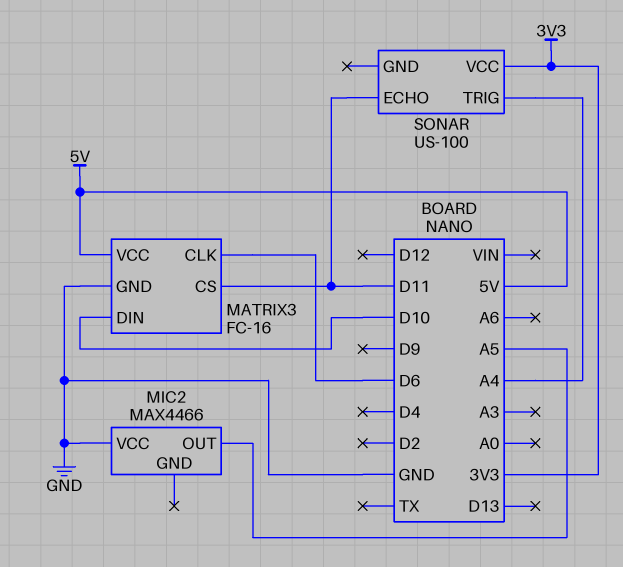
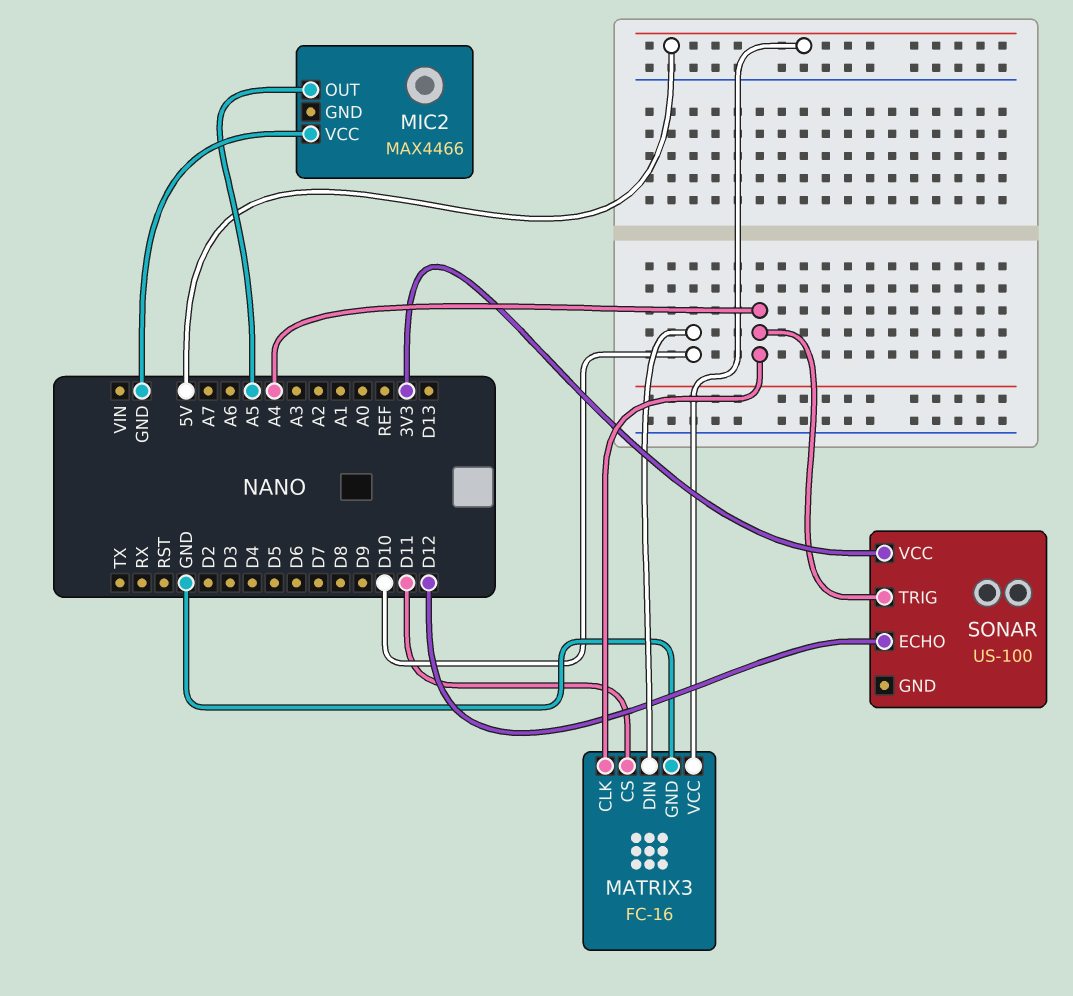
MATRIX3 pin CLK: D6 -> A4
SONAR pin ECHO: D11 -> D12

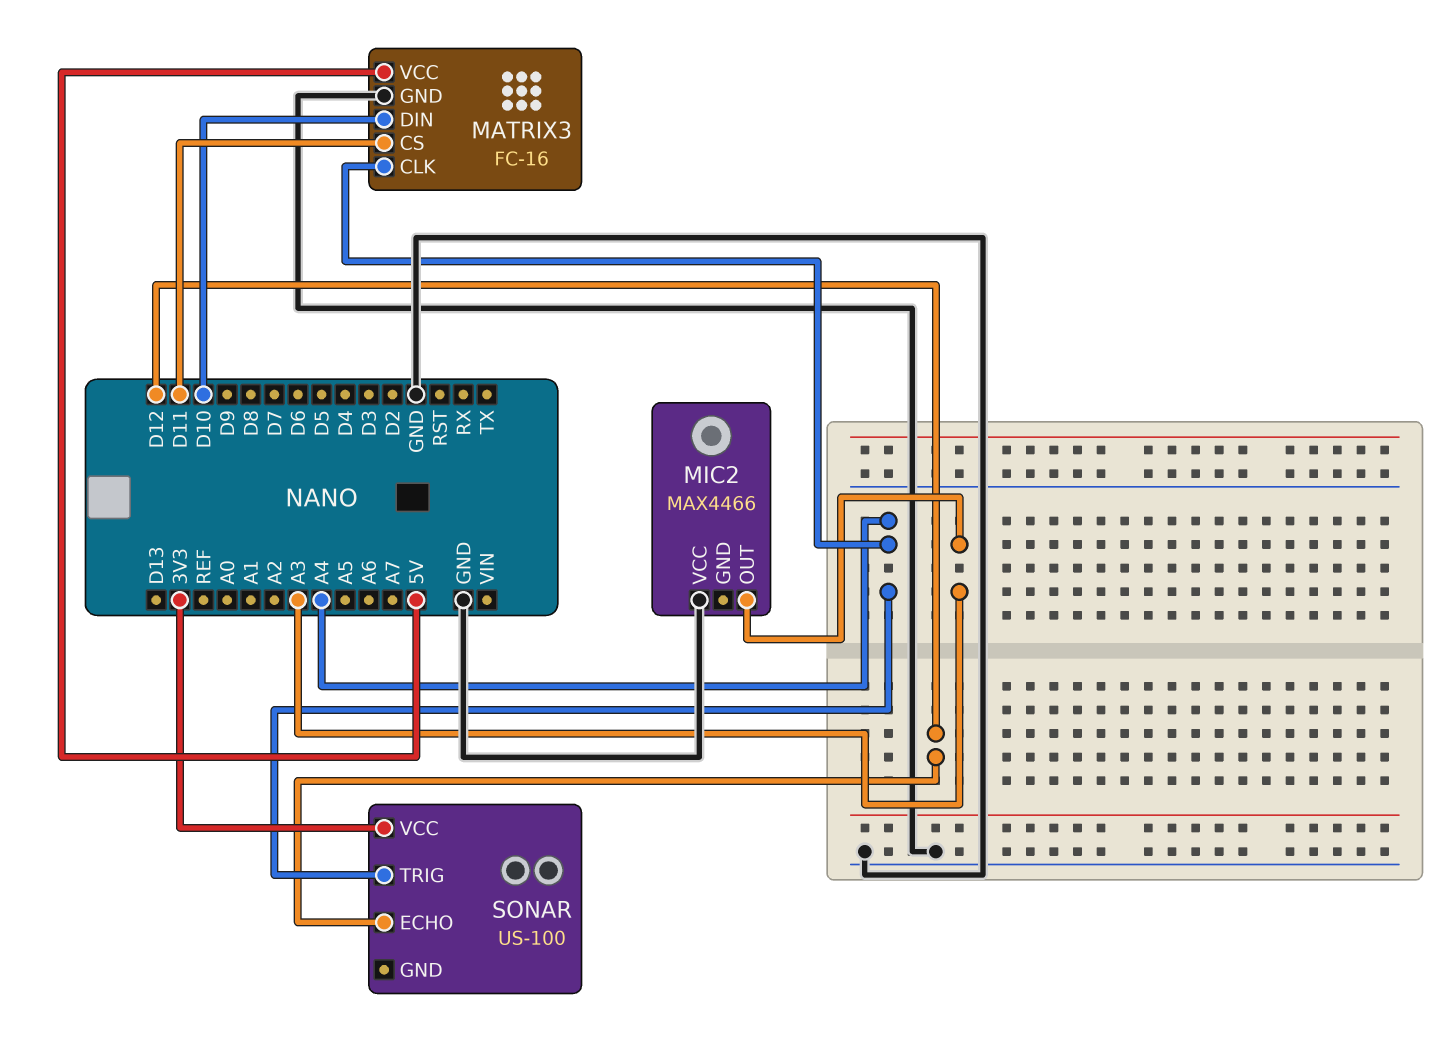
MIC2 pin OUT: A5 -> A3

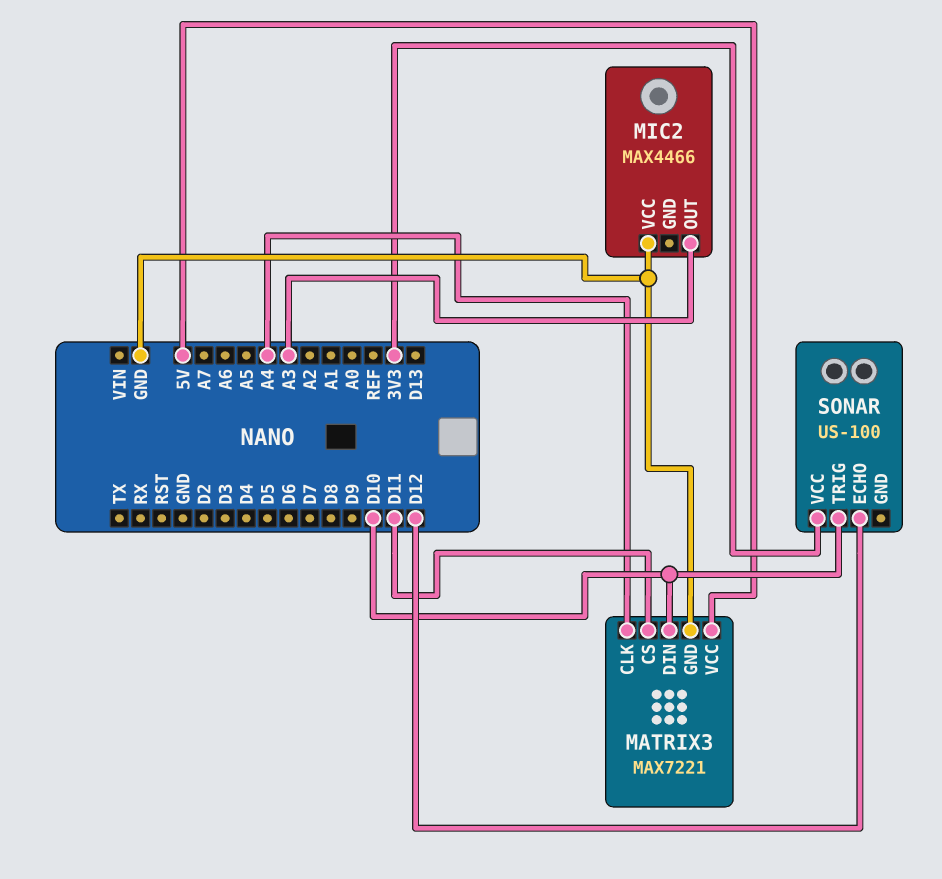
MATRIX3: FC-16 -> MAX7221
SONAR pin TRIG: A4 -> D10

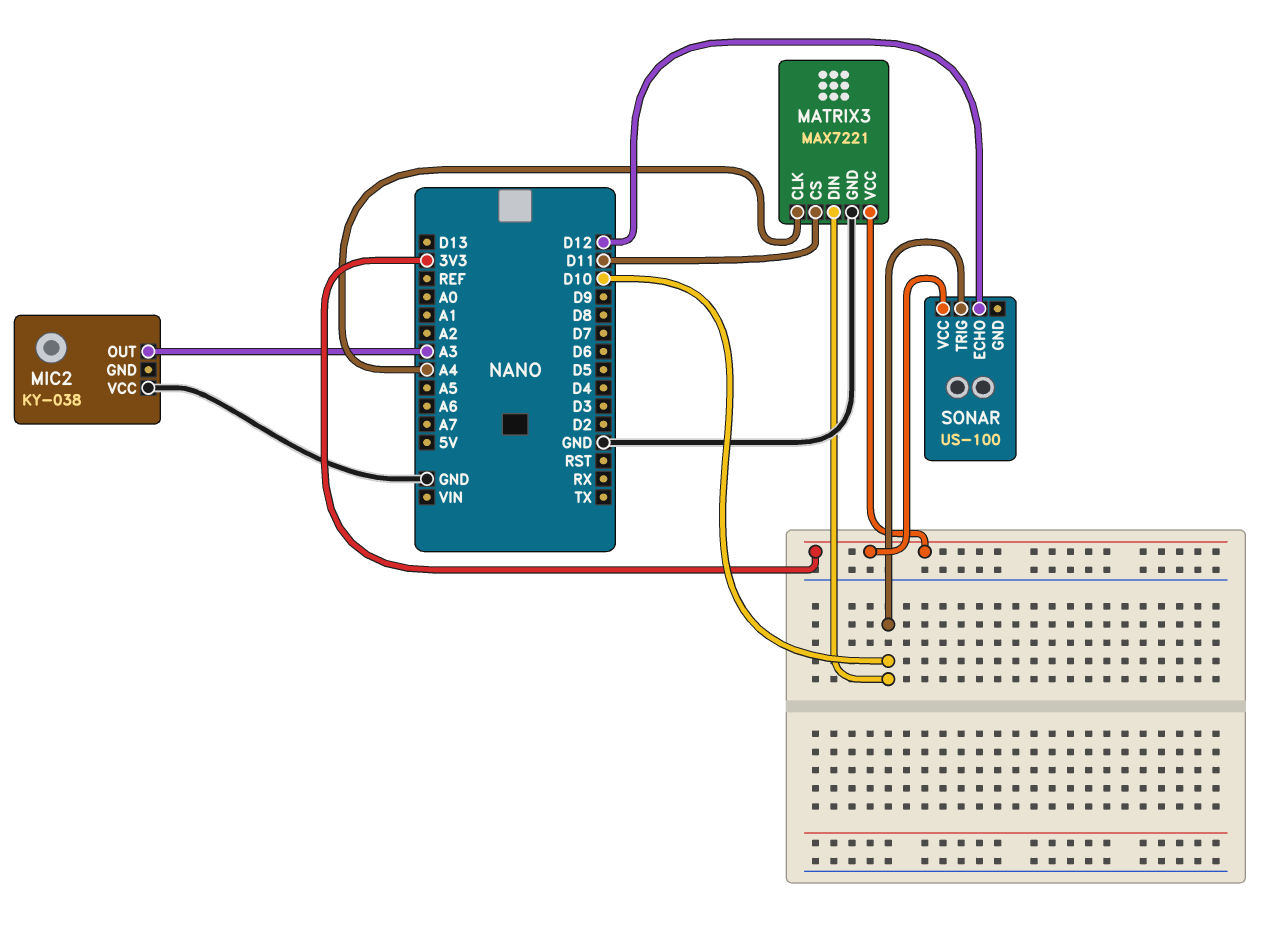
MATRIX3 pin VCC: 5V -> 3V3
MIC2: MAX4466 -> KY-038

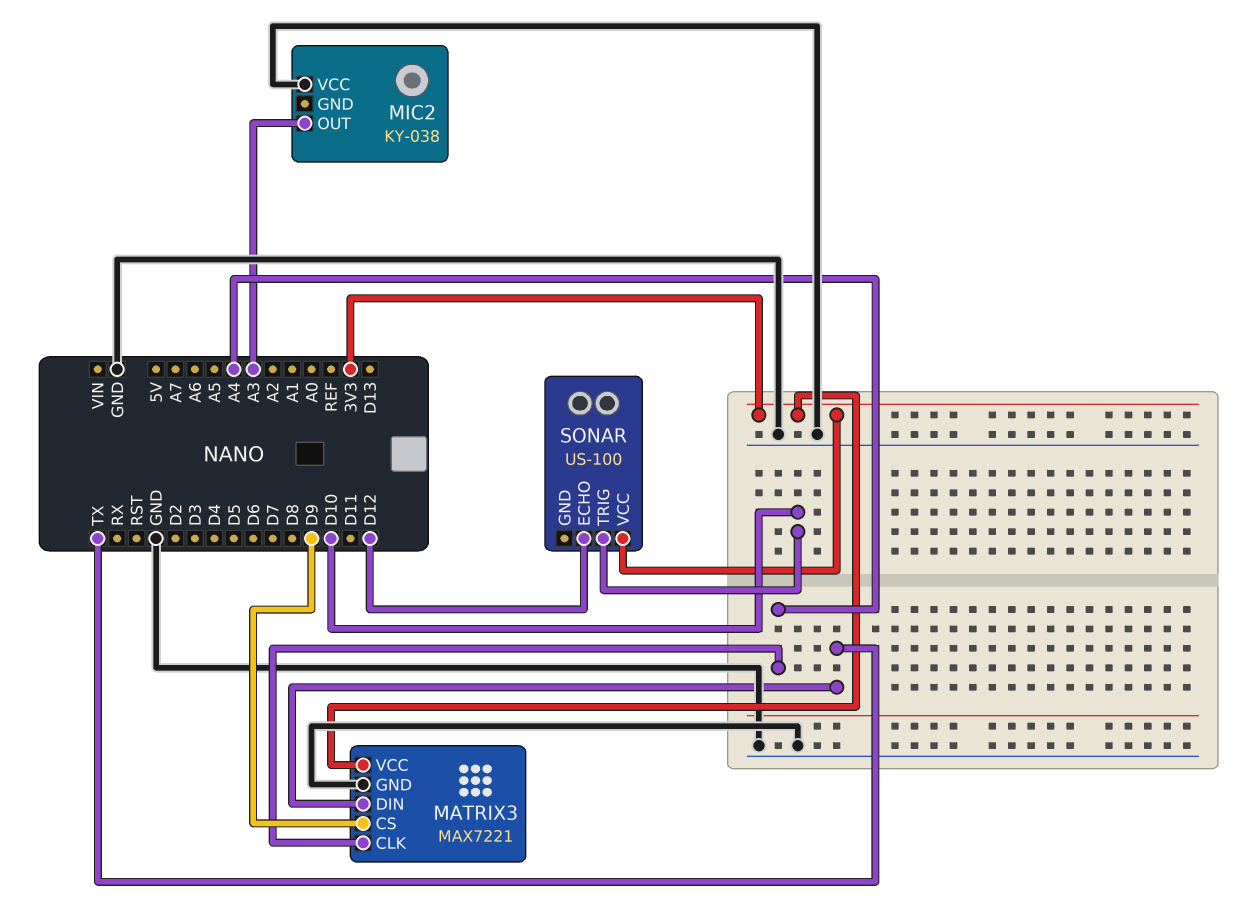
MATRIX3 pin CS: D11 -> D9
MATRIX3 pin DIN: D10 -> TX

